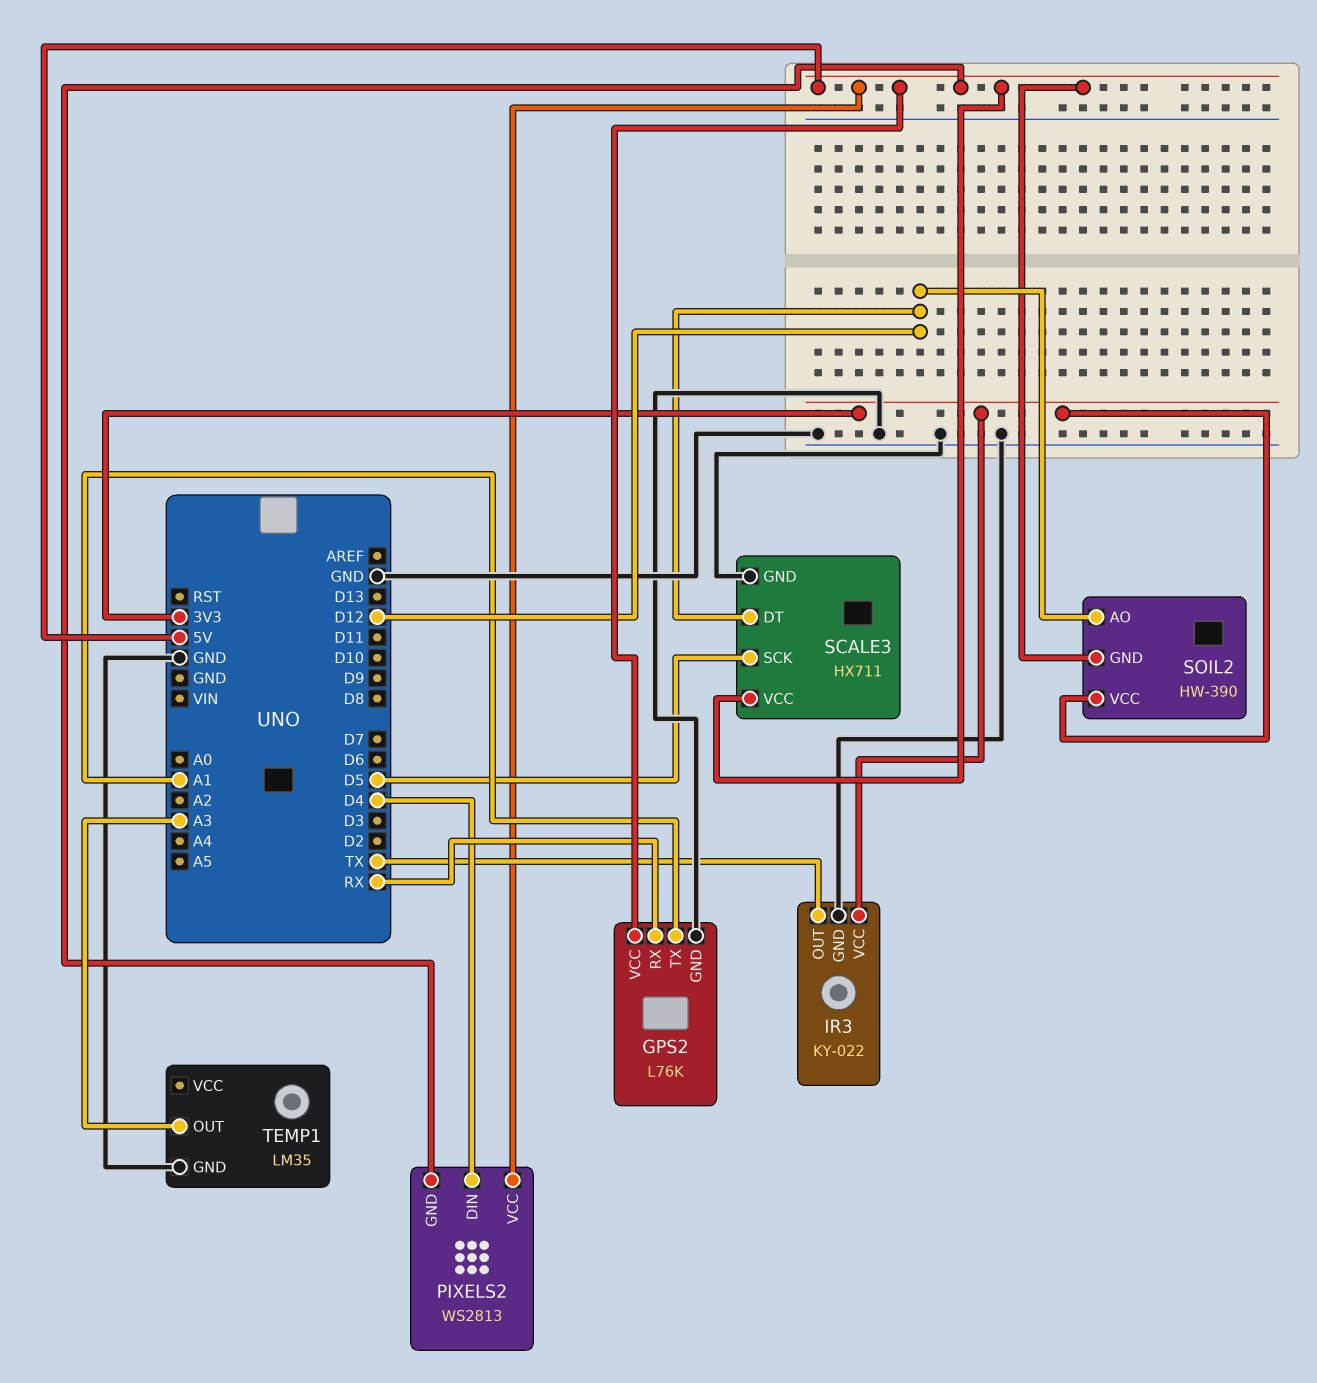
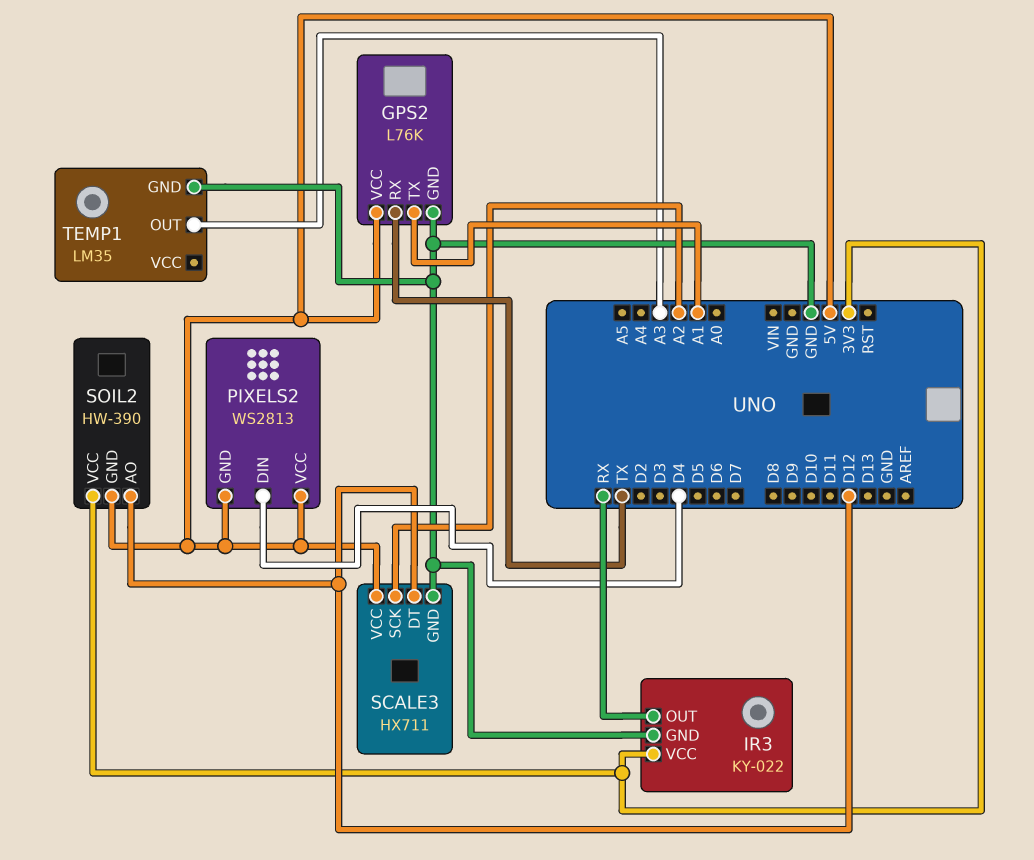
GPS2 pin RX: RX -> TX
IR3 pin OUT: TX -> RX
SCALE3 pin SCK: D5 -> A2

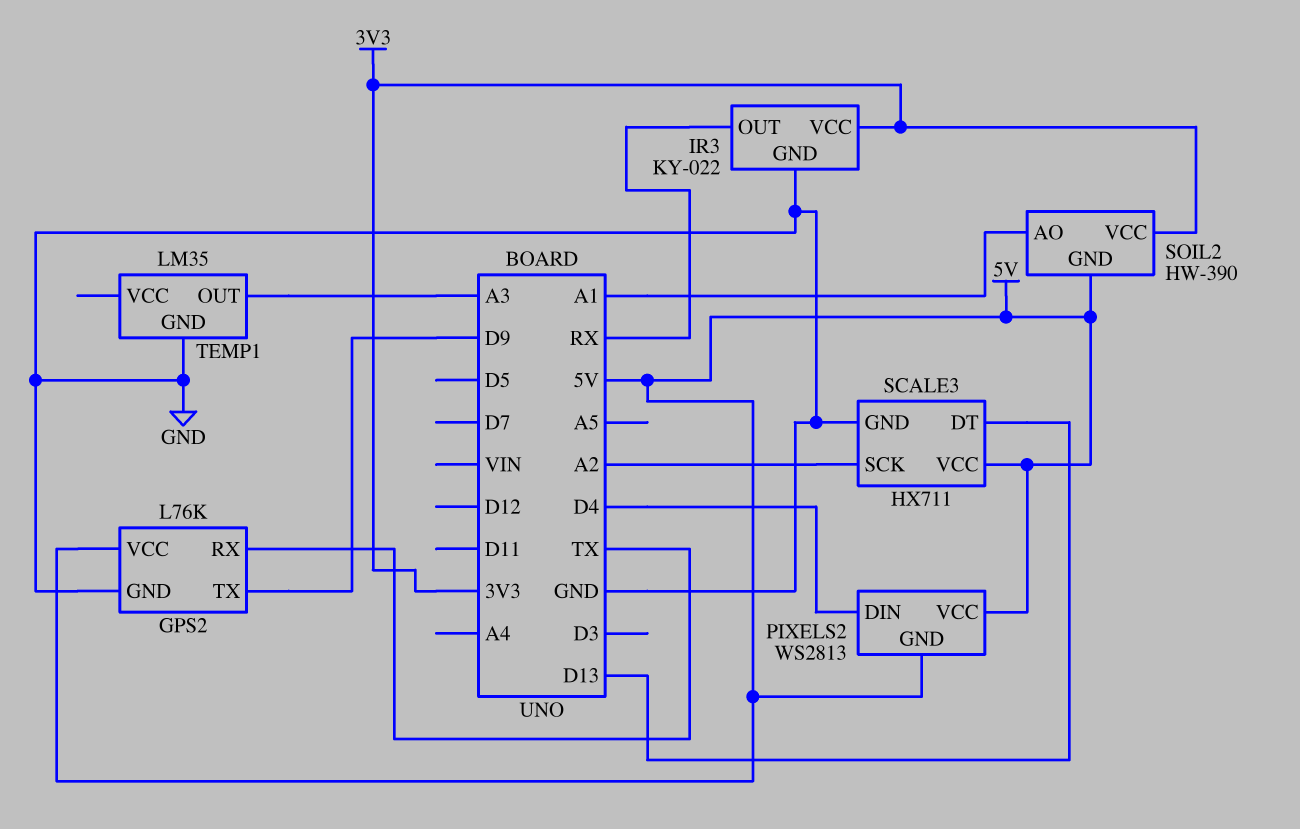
GPS2 pin TX: A1 -> D9
SCALE3 pin DT: D12 -> D13
SOIL2 pin AO: D12 -> A1

